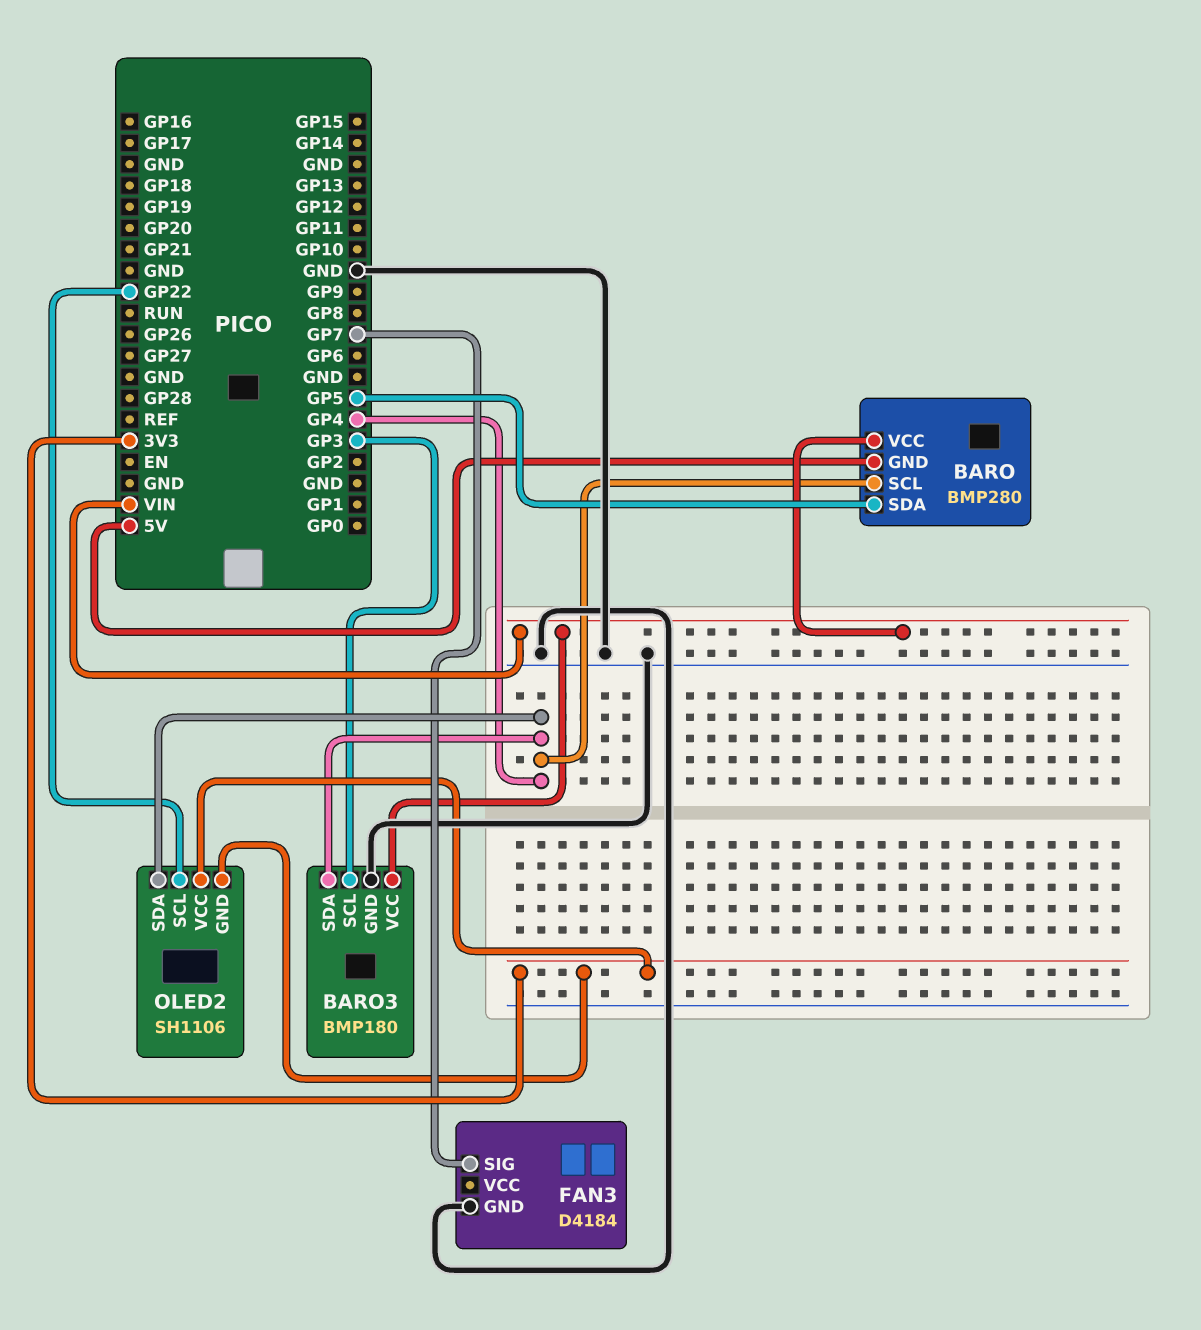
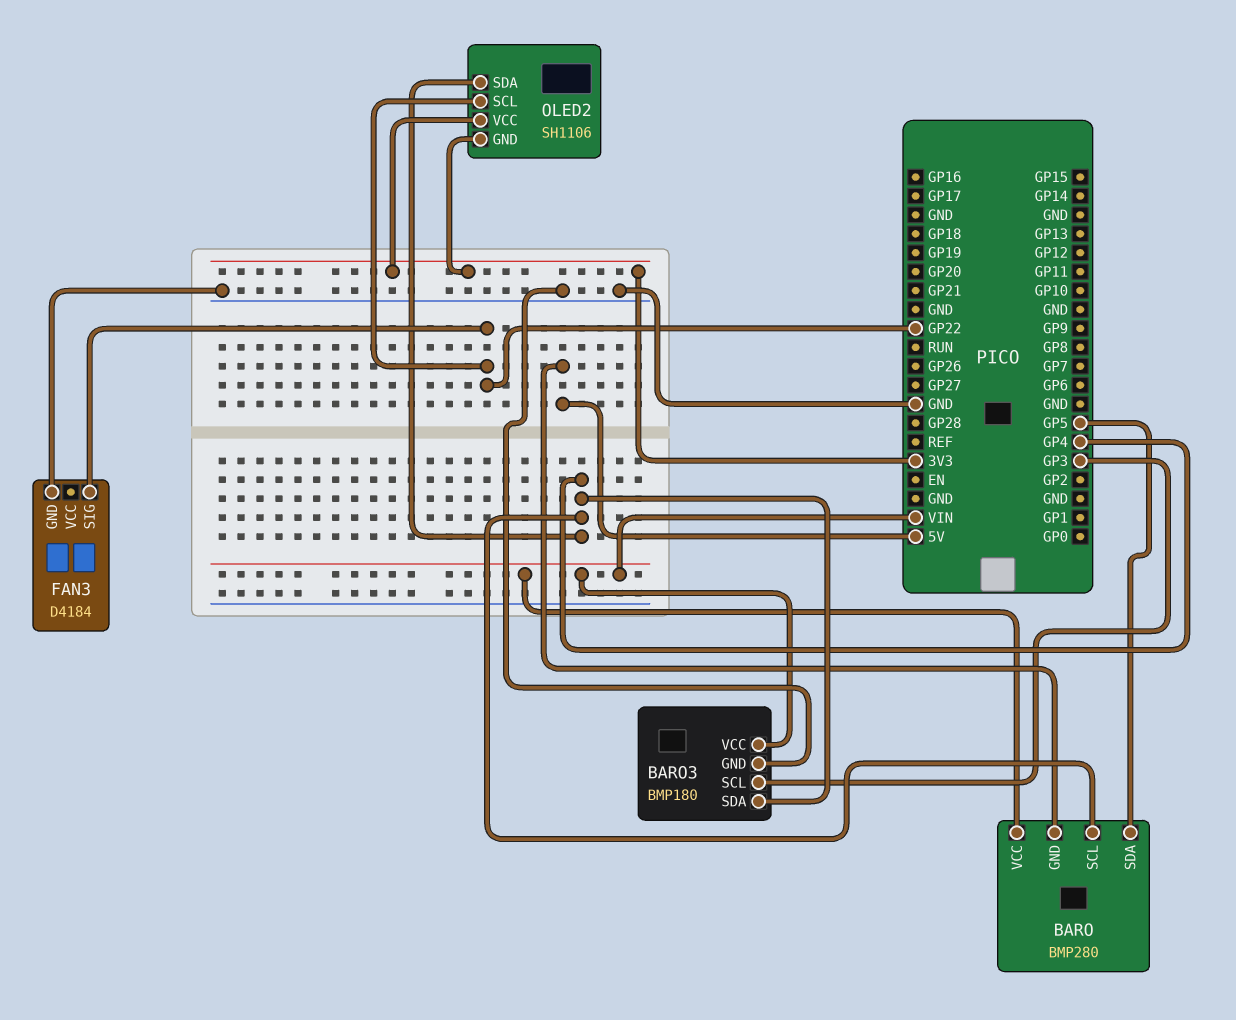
FAN3 pin SIG: GP7 -> GP22

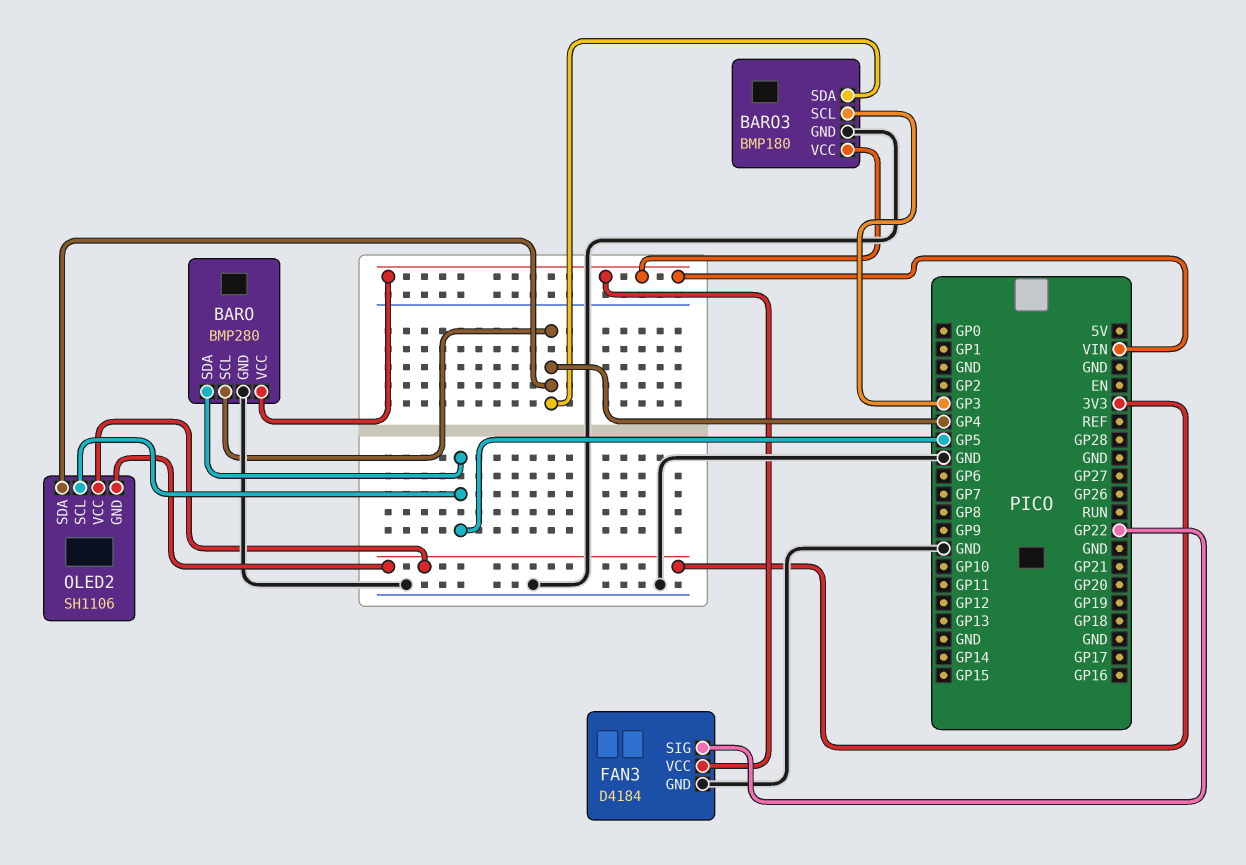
BARO pin GND: 5V -> GND
FAN3 pin VCC: none -> VIN
OLED2 pin SCL: GP22 -> GP5

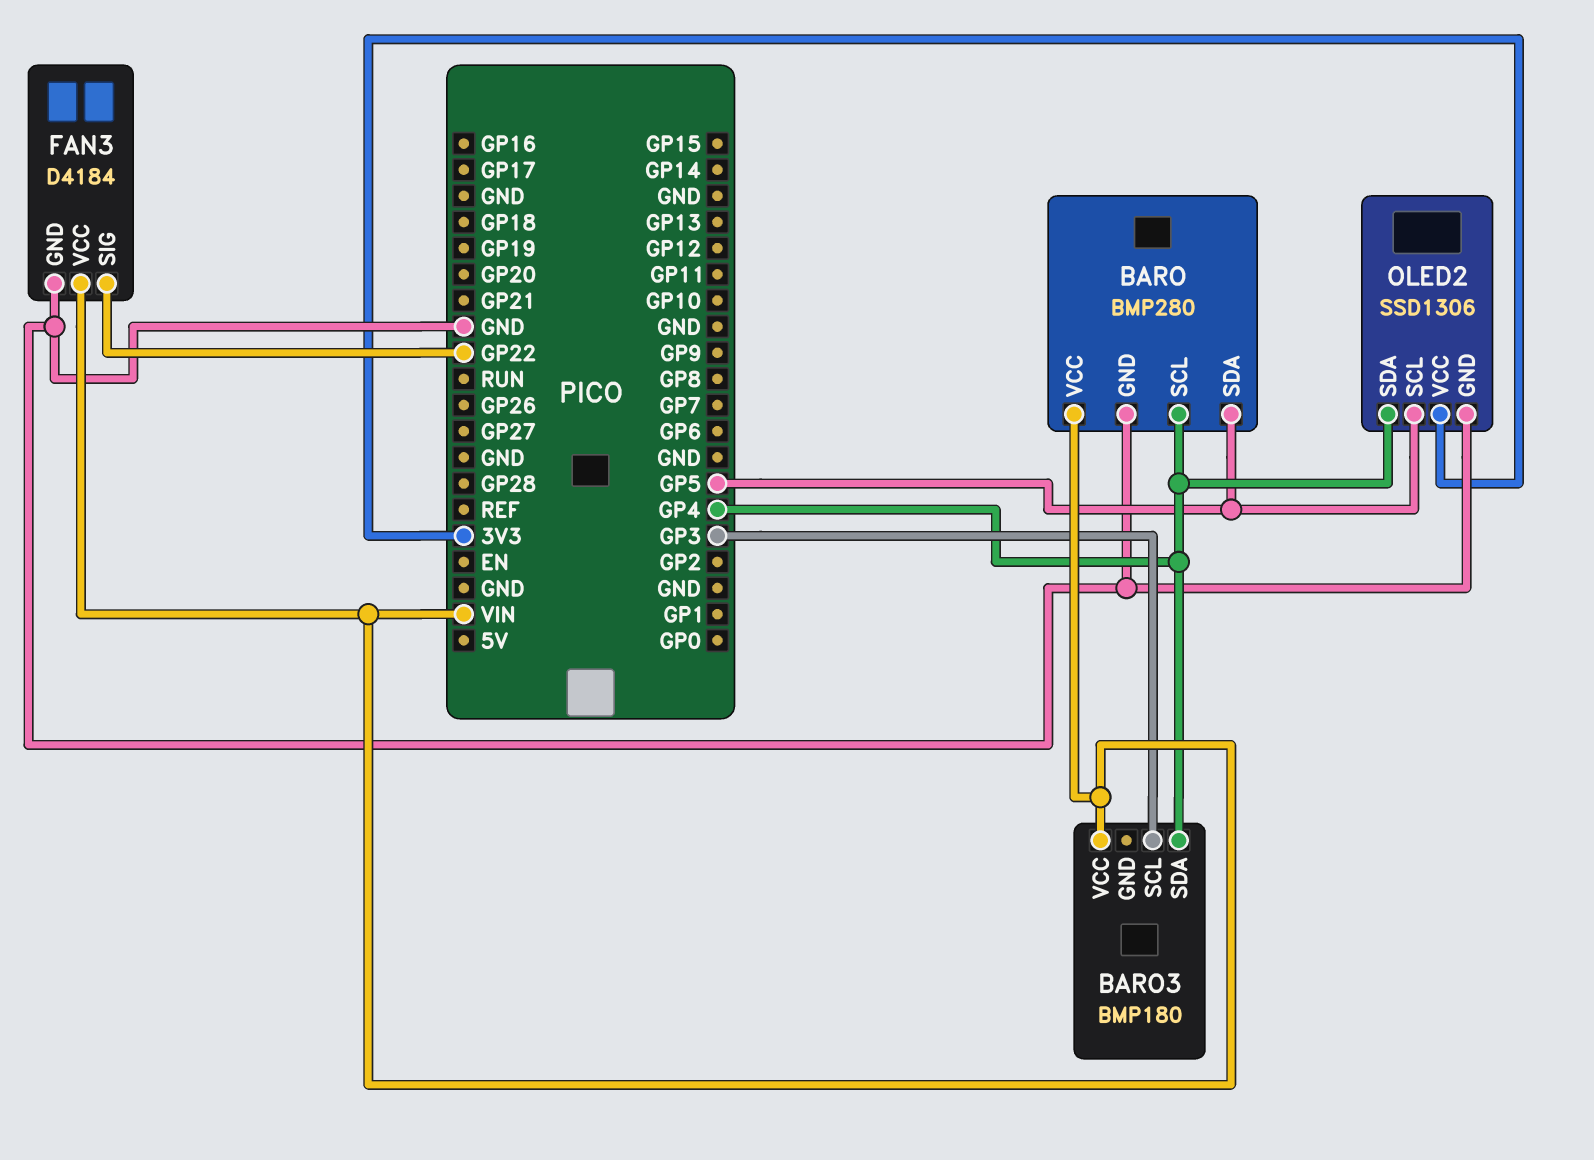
BARO3 pin GND: GND -> none
OLED2: SH1106 -> SSD1306
OLED2 pin GND: 3V3 -> GND

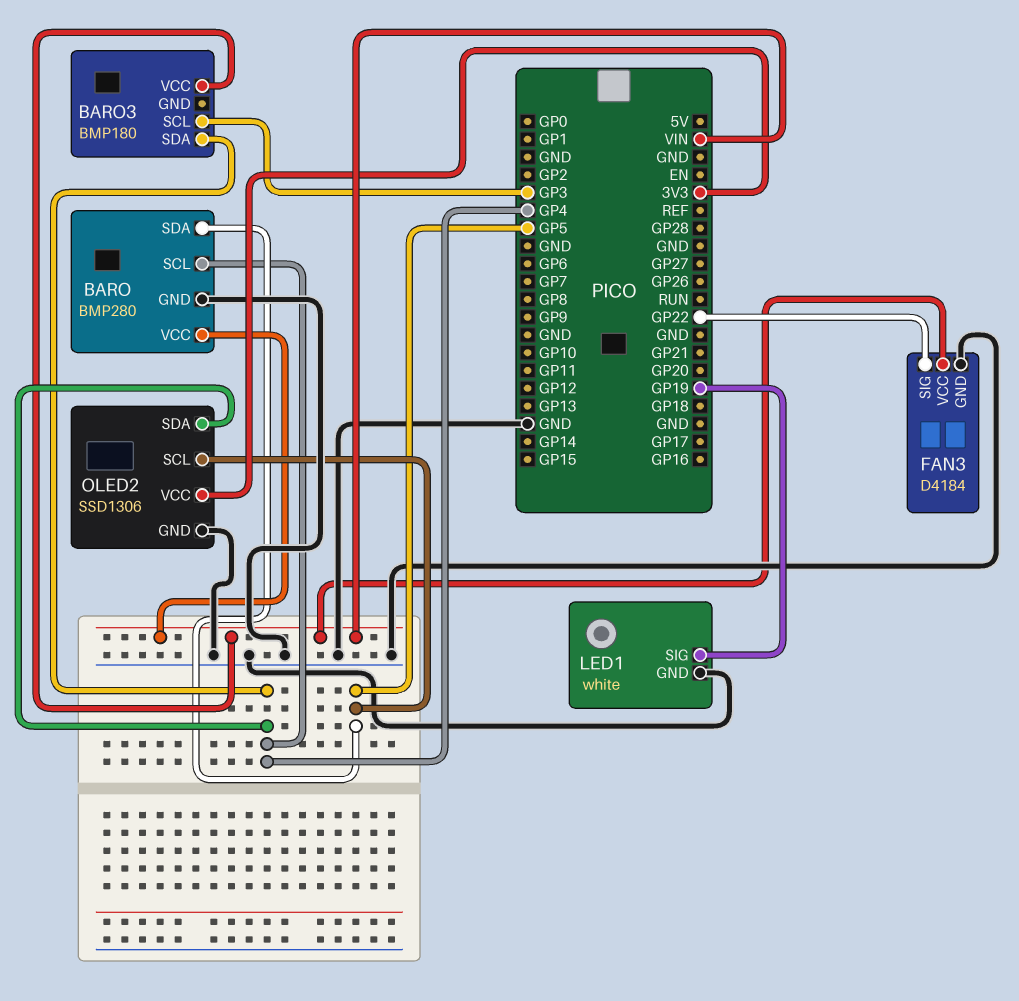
LED1: none -> white
LED1 pin GND: none -> GND
LED1 pin SIG: none -> GP19

